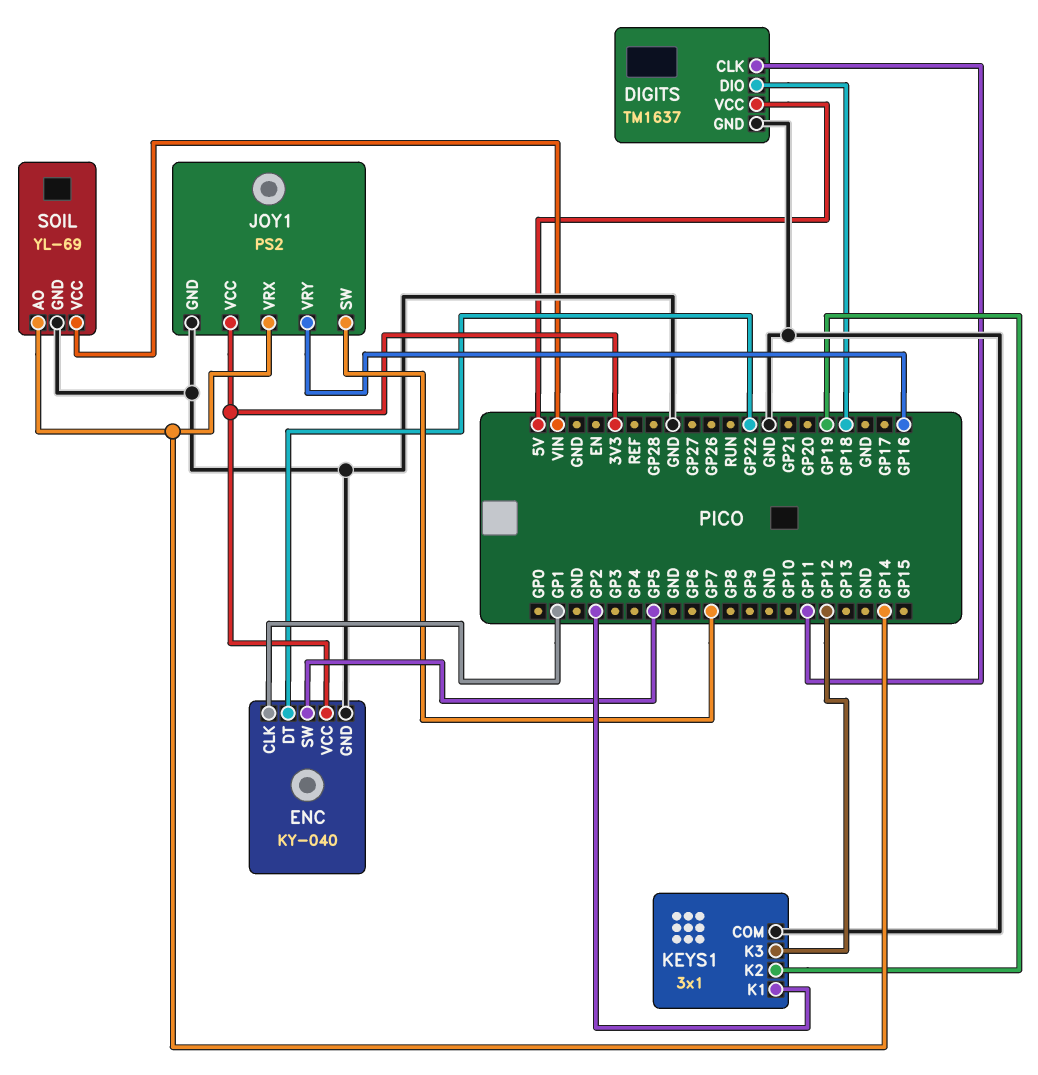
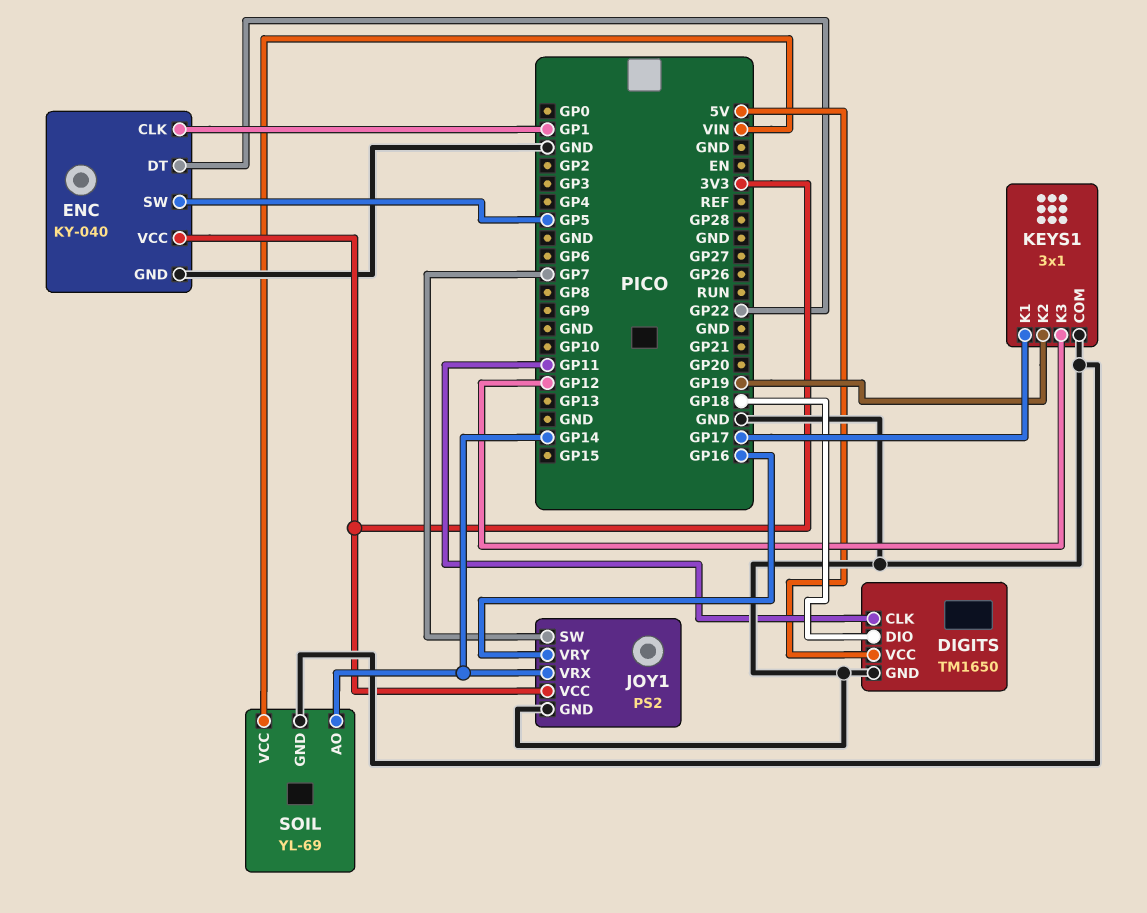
DIGITS: TM1637 -> TM1650
KEYS1 pin K1: GP2 -> GP17

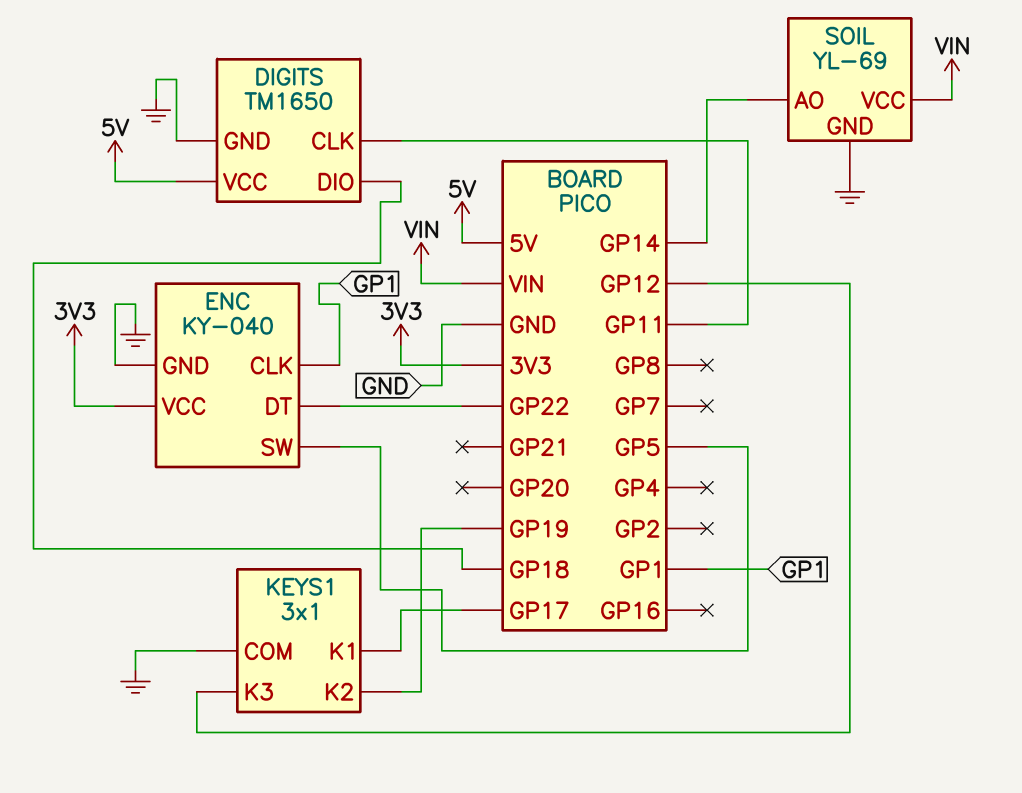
JOY1: PS2 -> none
JOY1 pin GND: GND -> none
JOY1 pin SW: GP7 -> none
JOY1 pin VCC: 3V3 -> none
JOY1 pin VRX: GP14 -> none
JOY1 pin VRY: GP16 -> none

